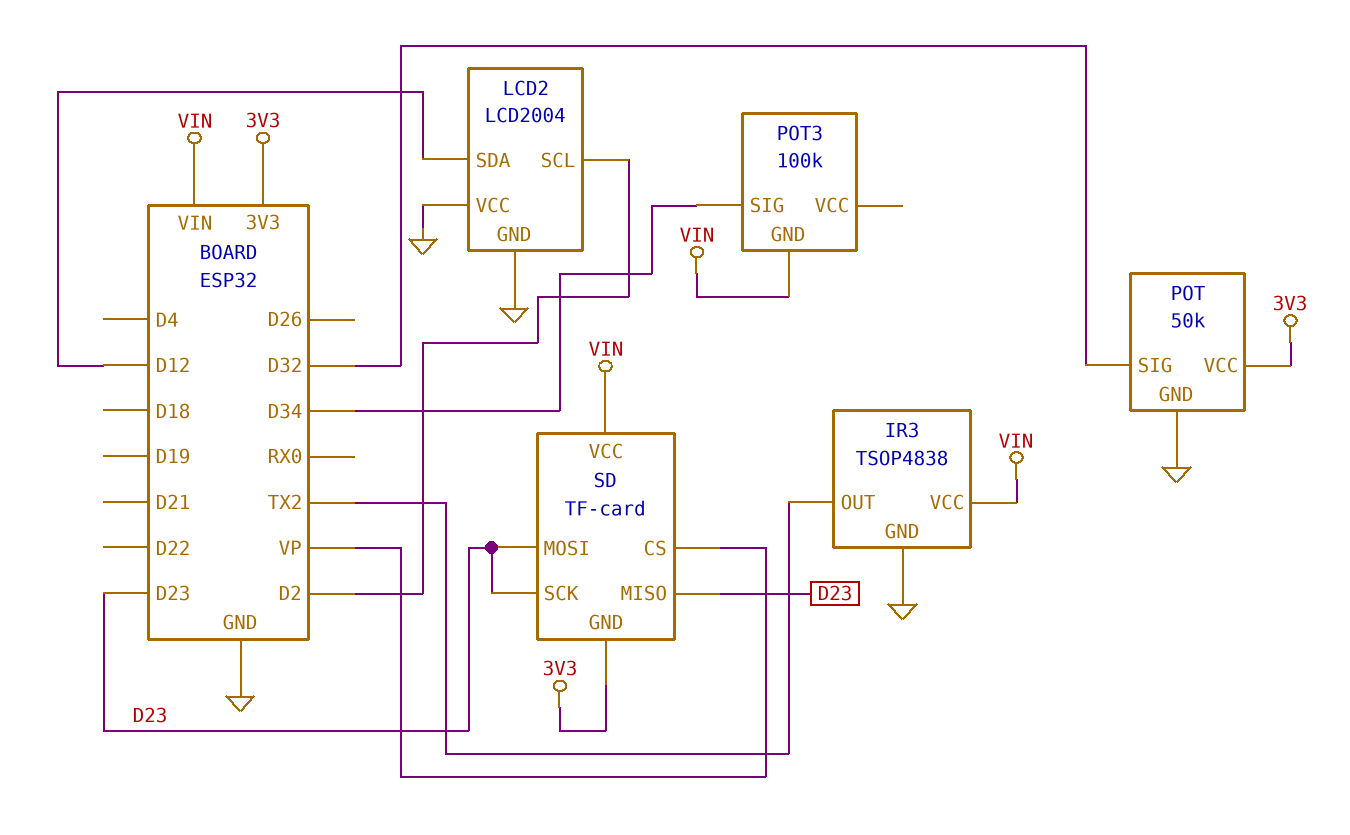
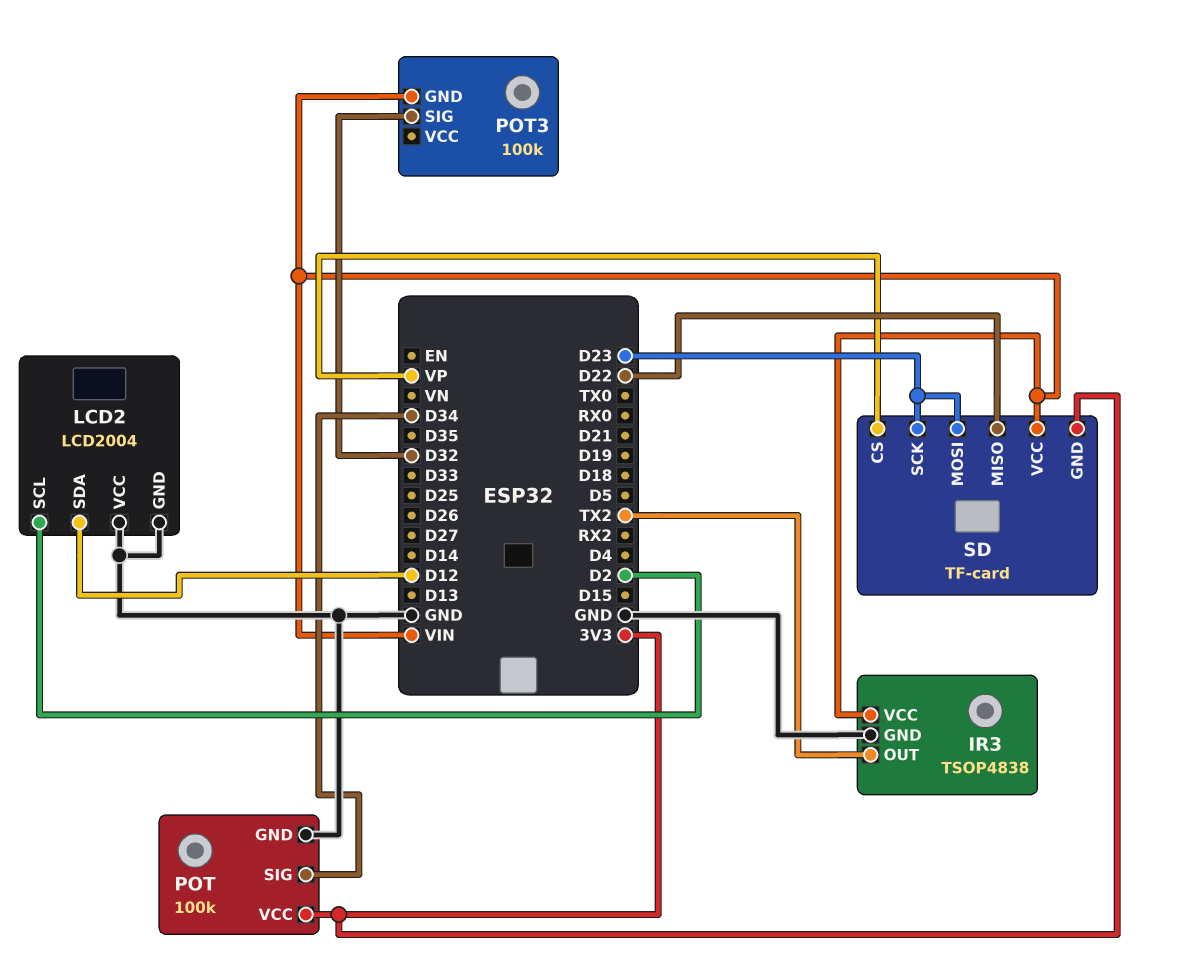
POT: 50k -> 100k
POT pin SIG: D32 -> D34
POT3 pin SIG: D34 -> D32
SD pin MISO: D23 -> D22

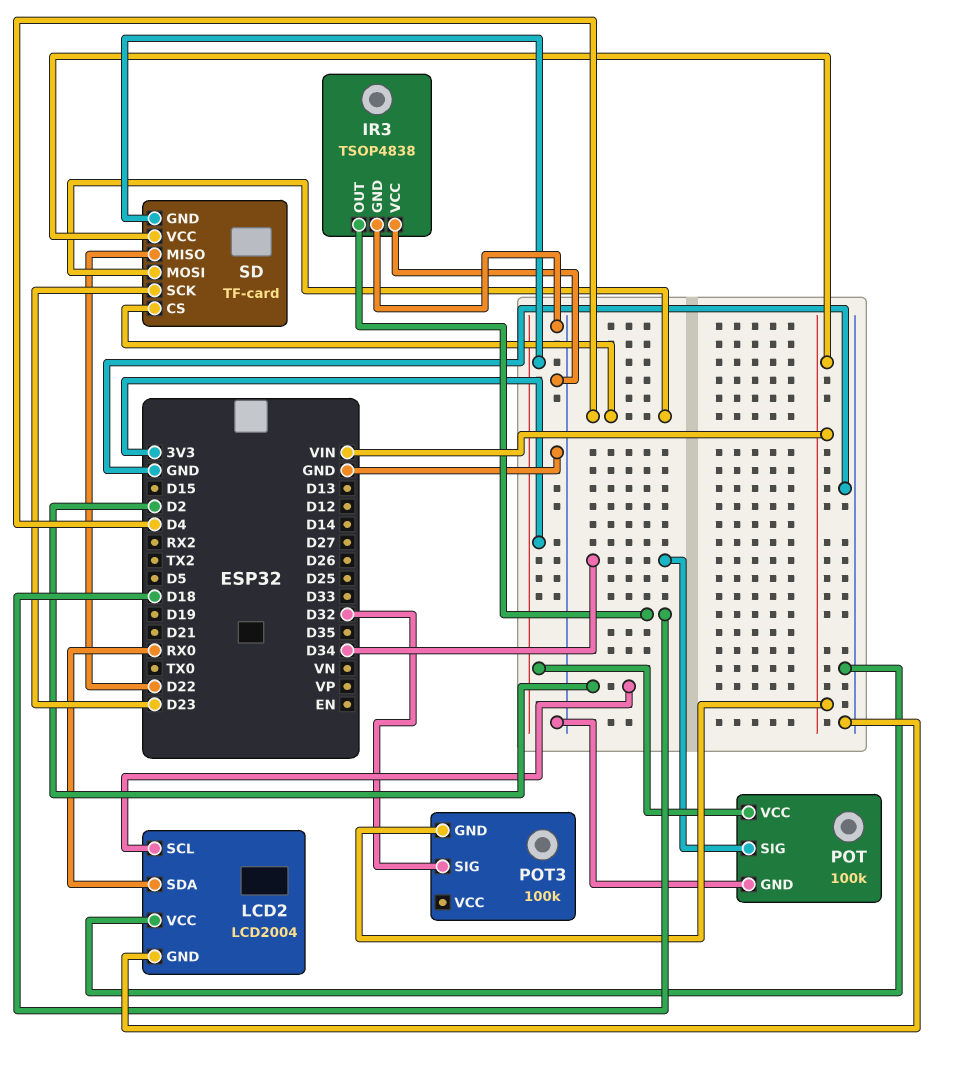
IR3 pin OUT: TX2 -> D18
IR3 pin VCC: VIN -> GND
LCD2 pin SDA: D12 -> RX0
SD pin CS: VP -> D4
SD pin MOSI: D23 -> D4

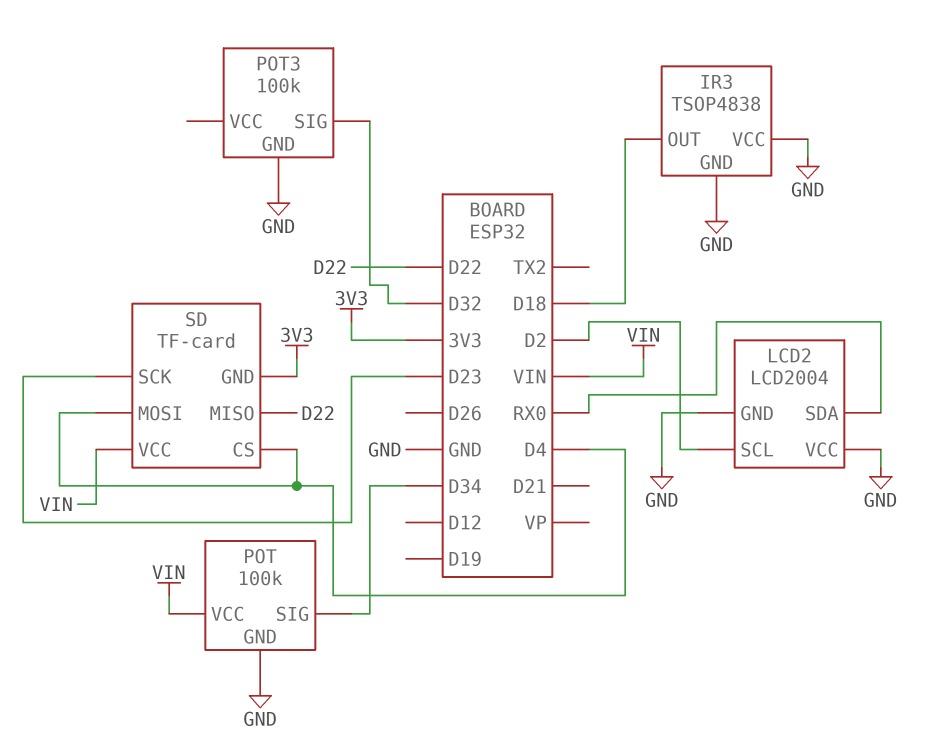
POT pin VCC: 3V3 -> VIN
POT3 pin GND: VIN -> GND

